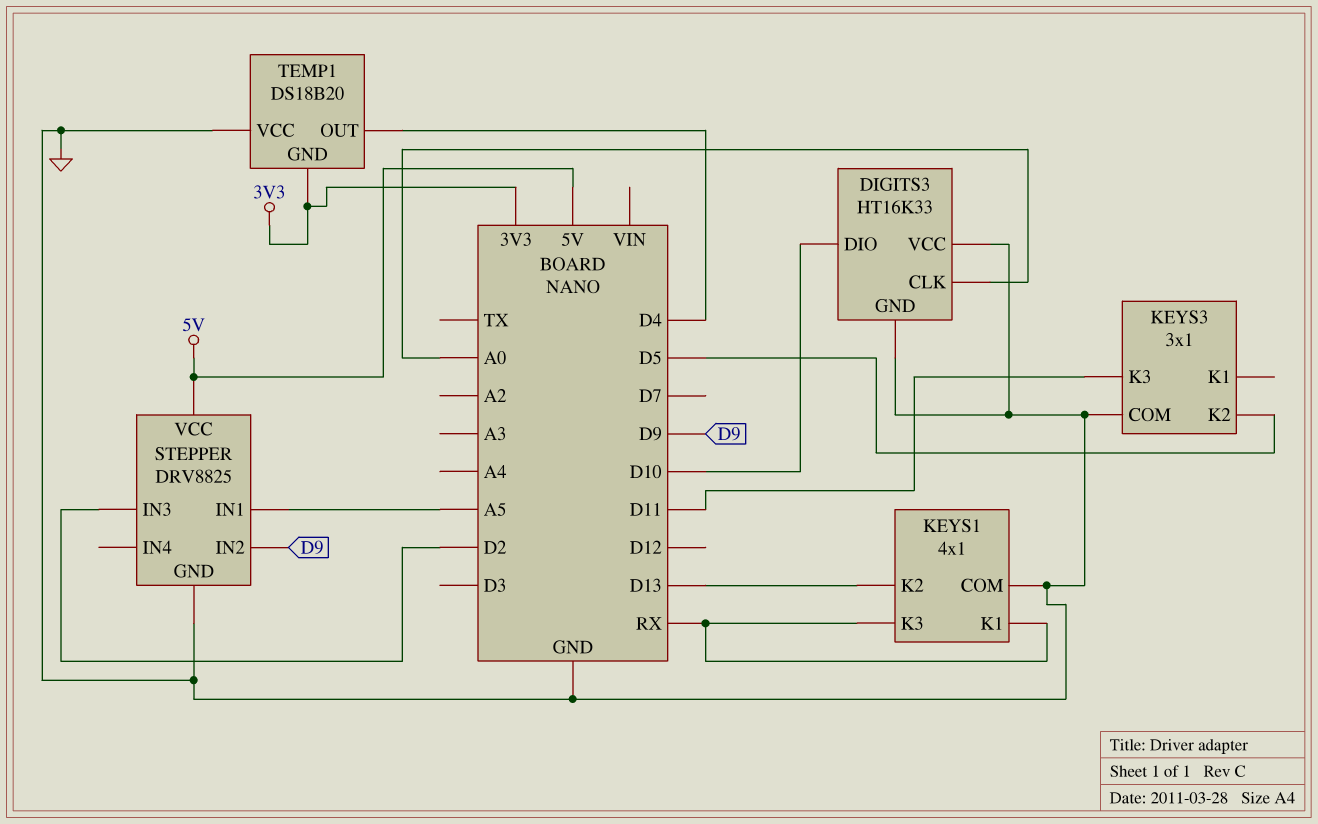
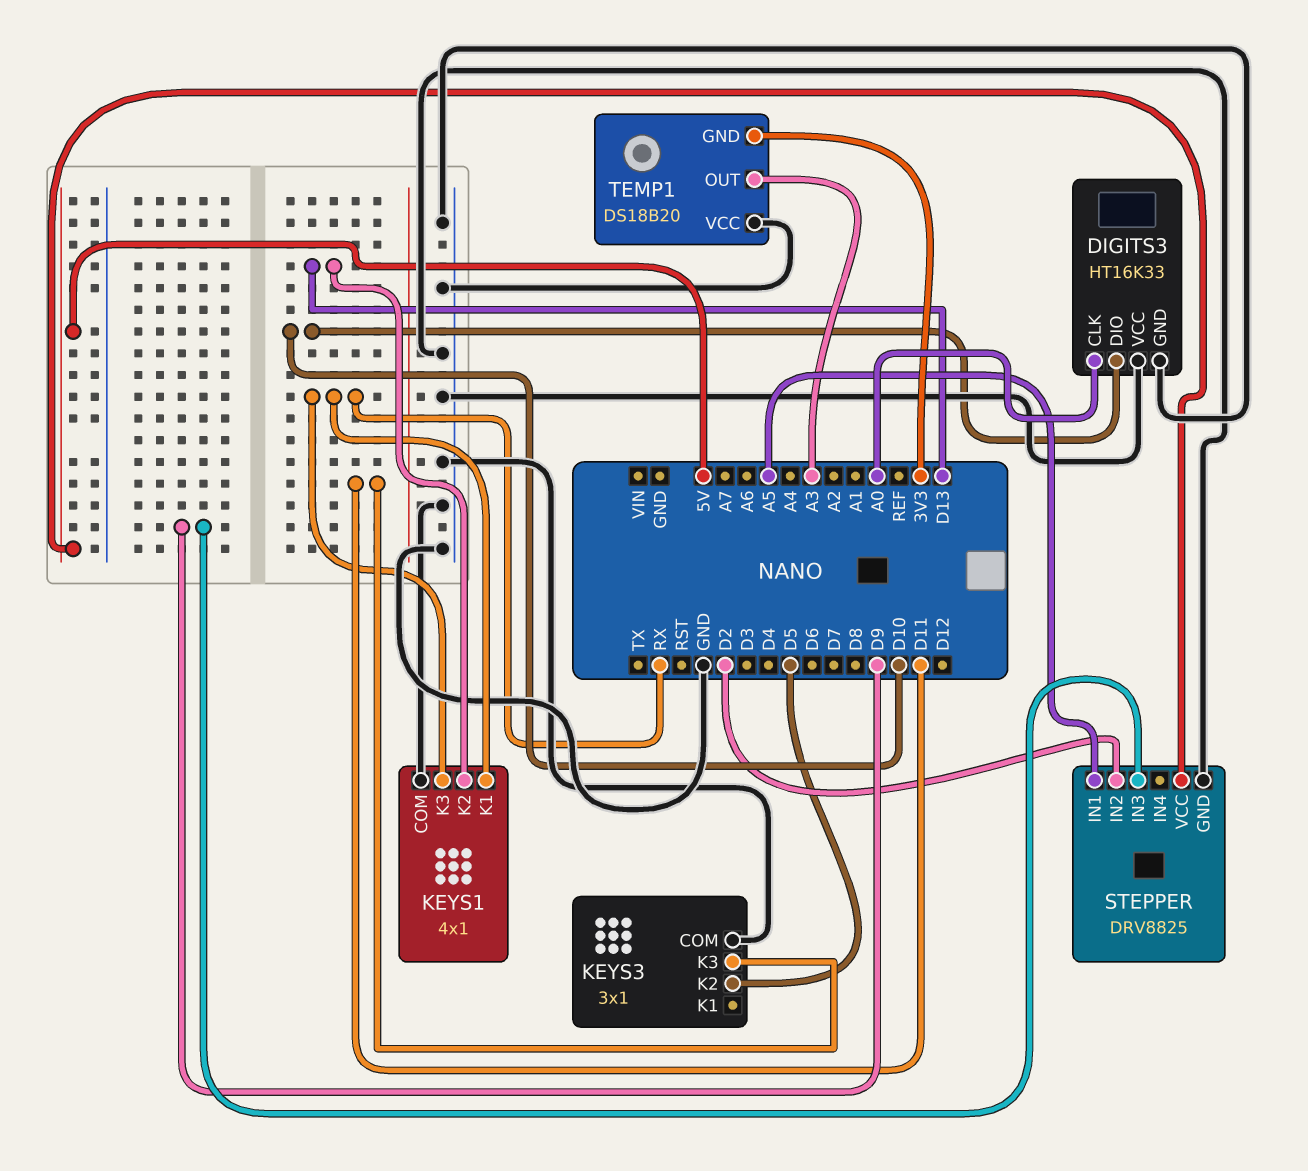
STEPPER pin IN2: D9 -> D2
STEPPER pin IN3: D2 -> D9
TEMP1 pin OUT: D4 -> A3

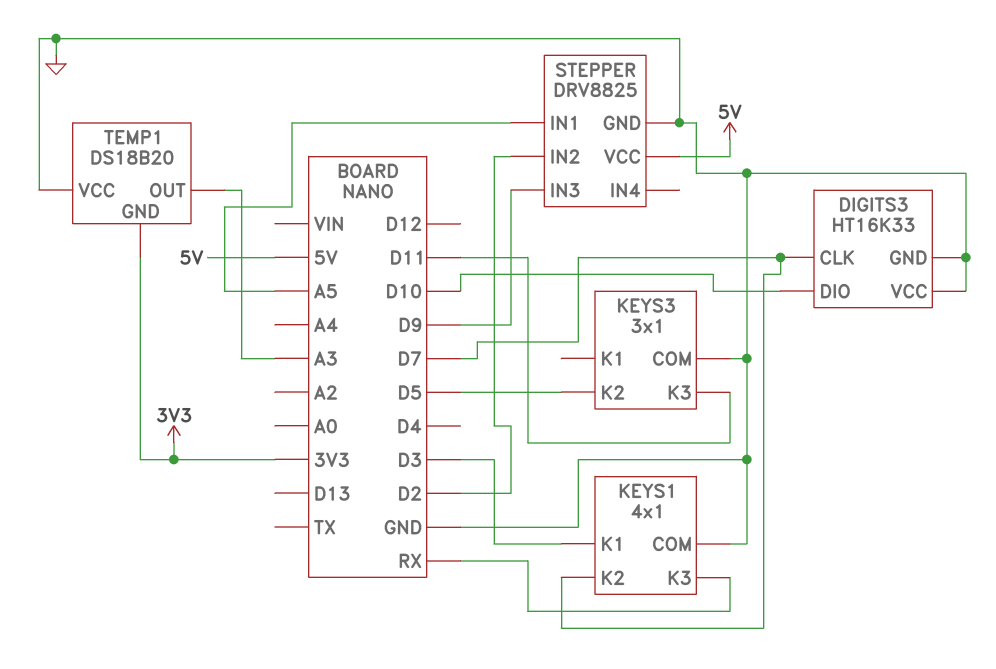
DIGITS3 pin CLK: A0 -> D7
KEYS1 pin K1: RX -> D3
KEYS1 pin K2: D13 -> D7

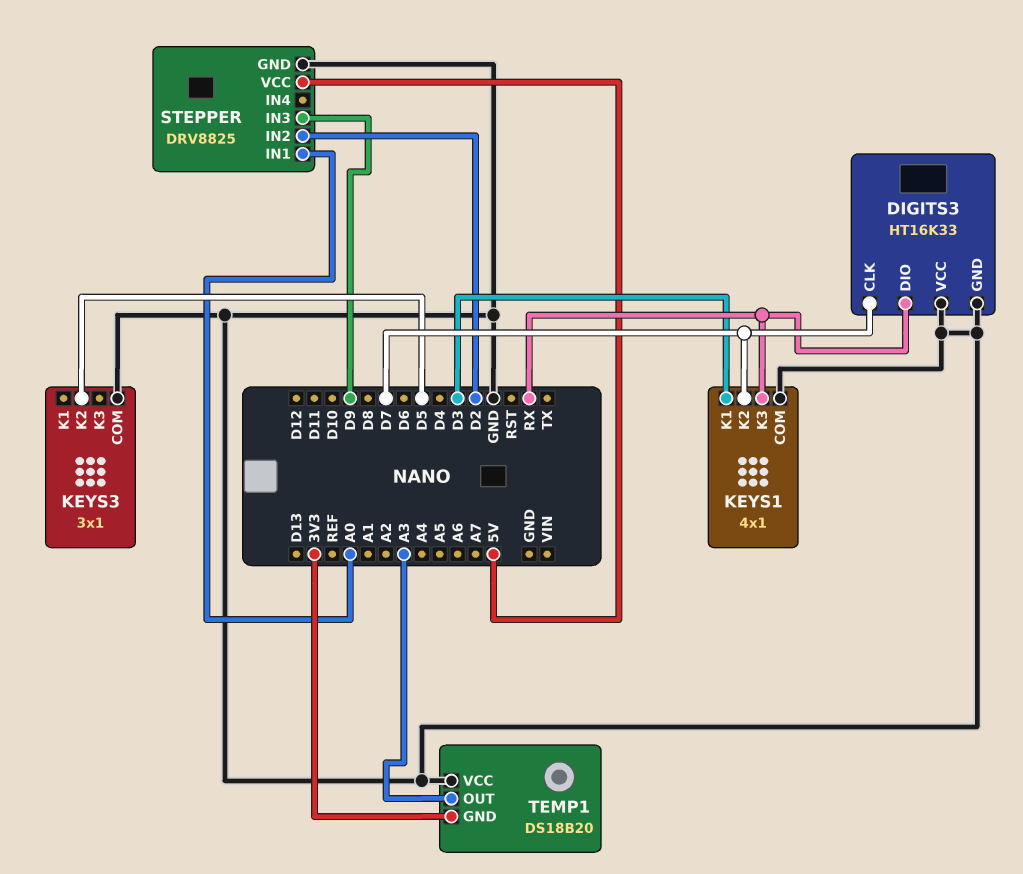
DIGITS3 pin DIO: D10 -> RX
KEYS3 pin K3: D11 -> none
STEPPER pin IN1: A5 -> A0

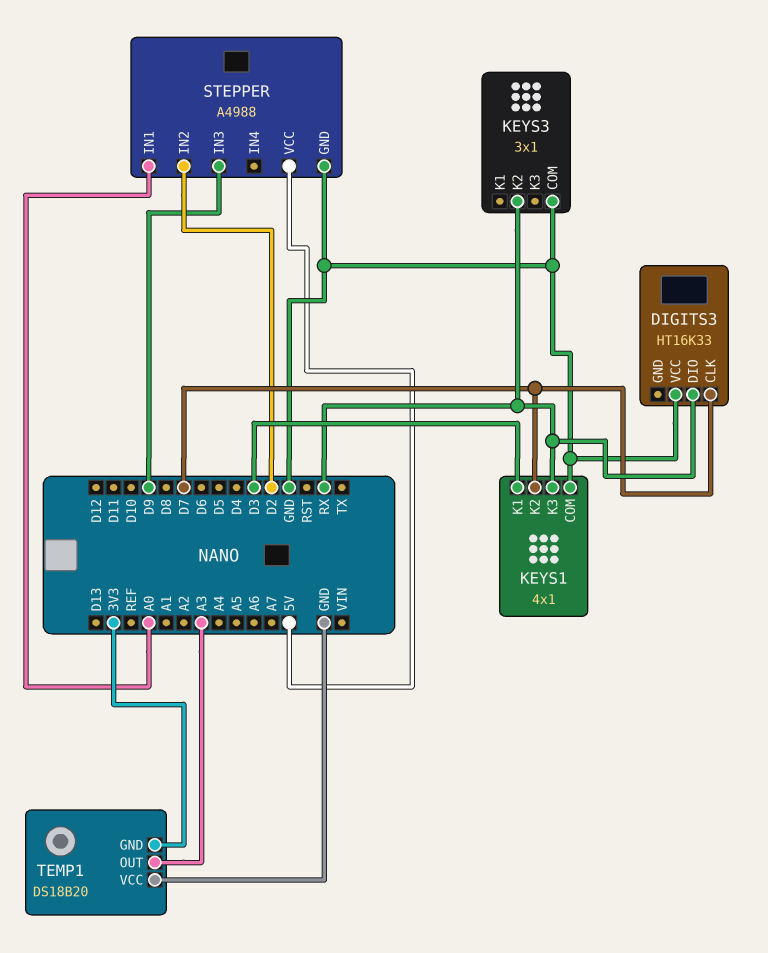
DIGITS3 pin GND: GND -> none
KEYS3 pin K2: D5 -> RX
STEPPER: DRV8825 -> A4988

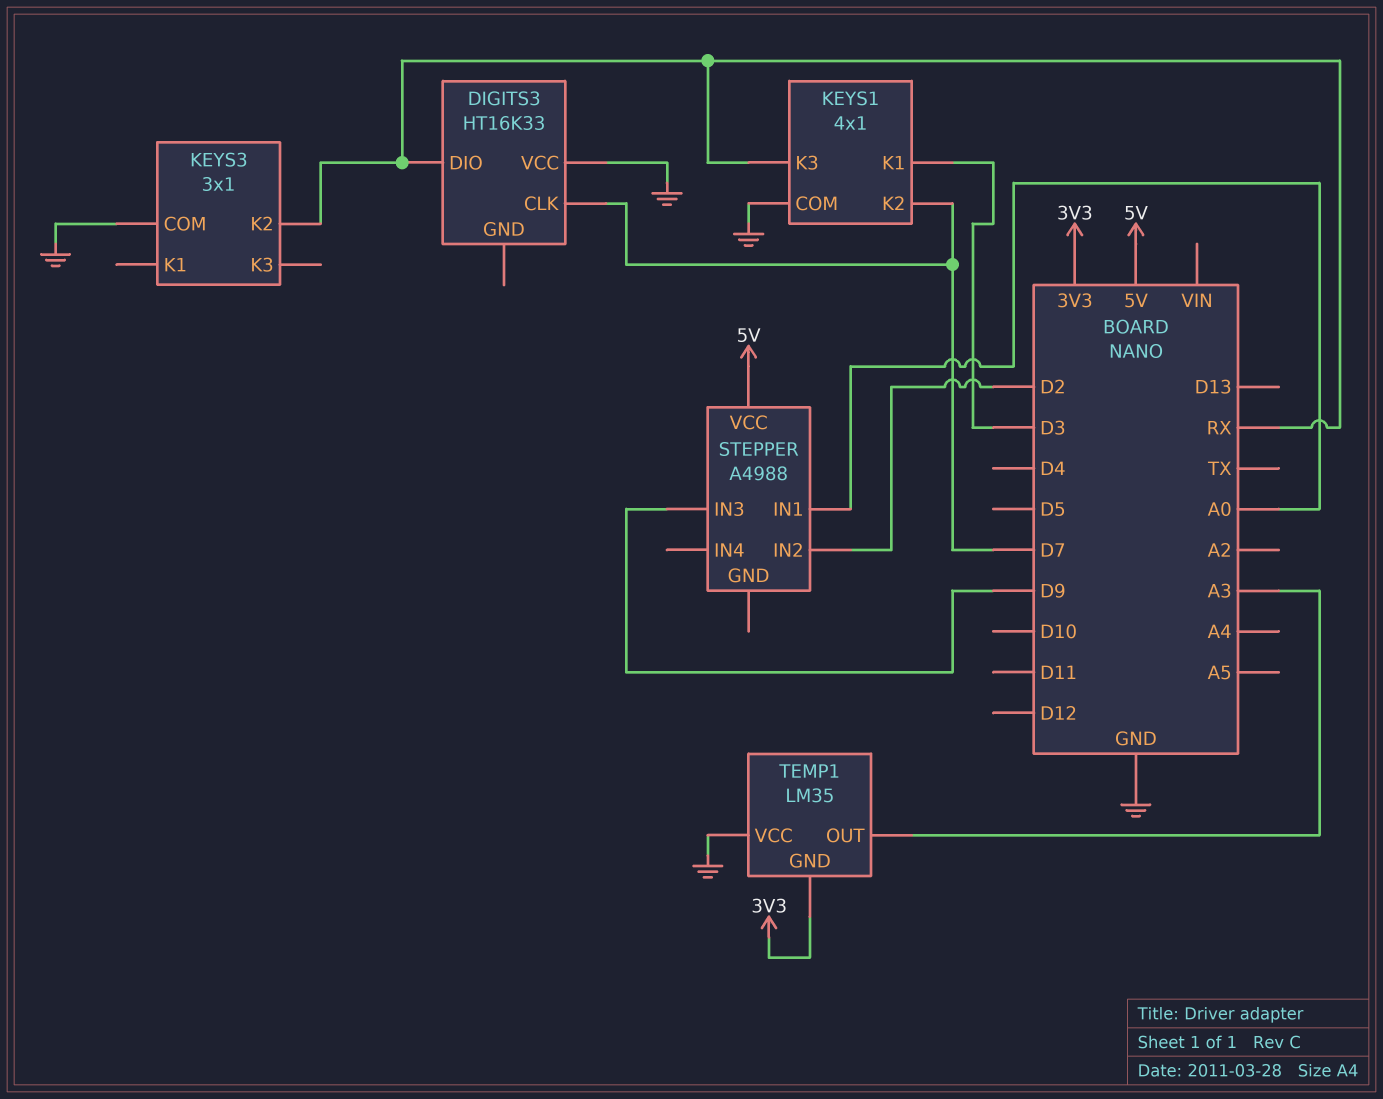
STEPPER pin GND: GND -> none
TEMP1: DS18B20 -> LM35

